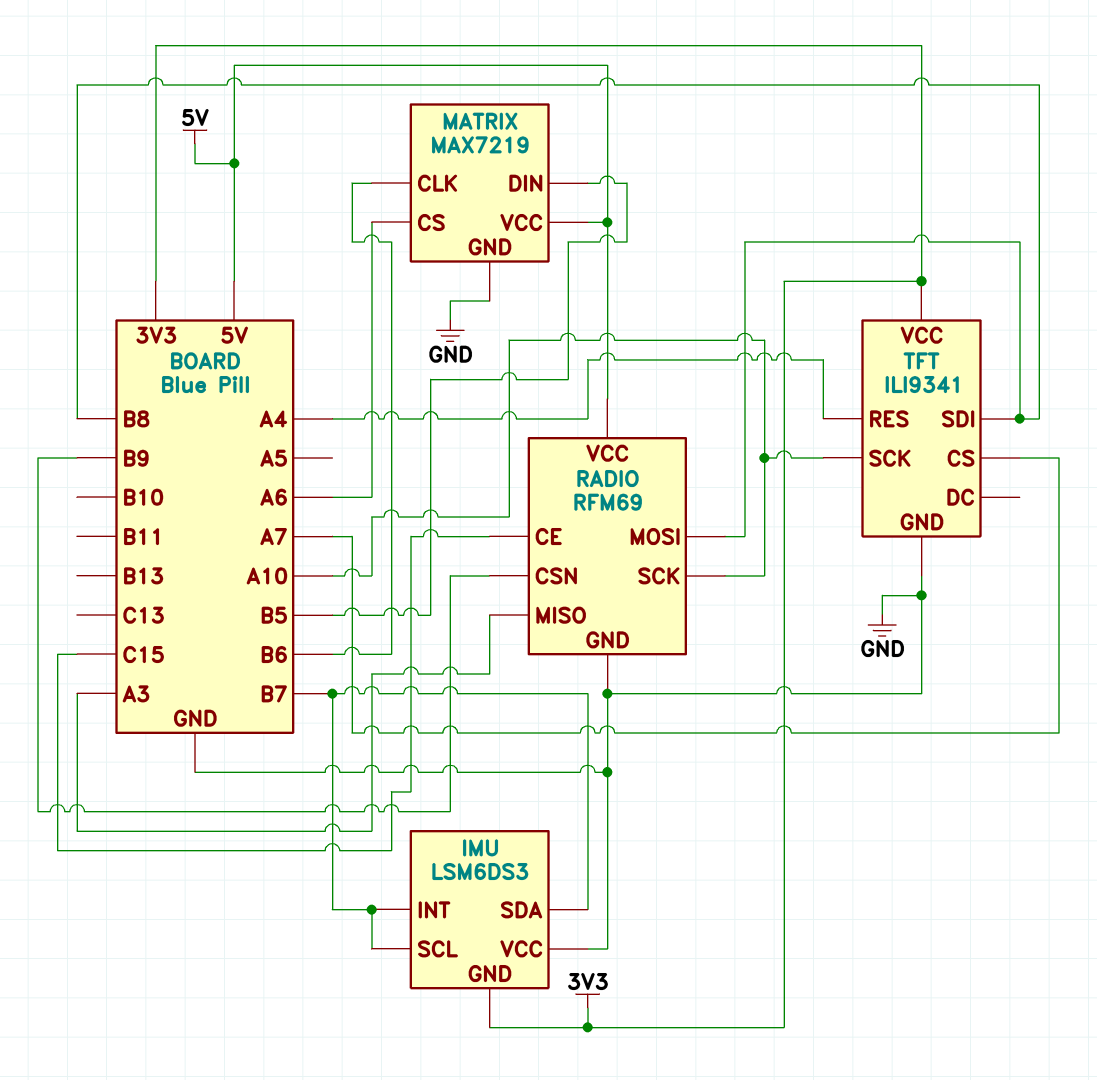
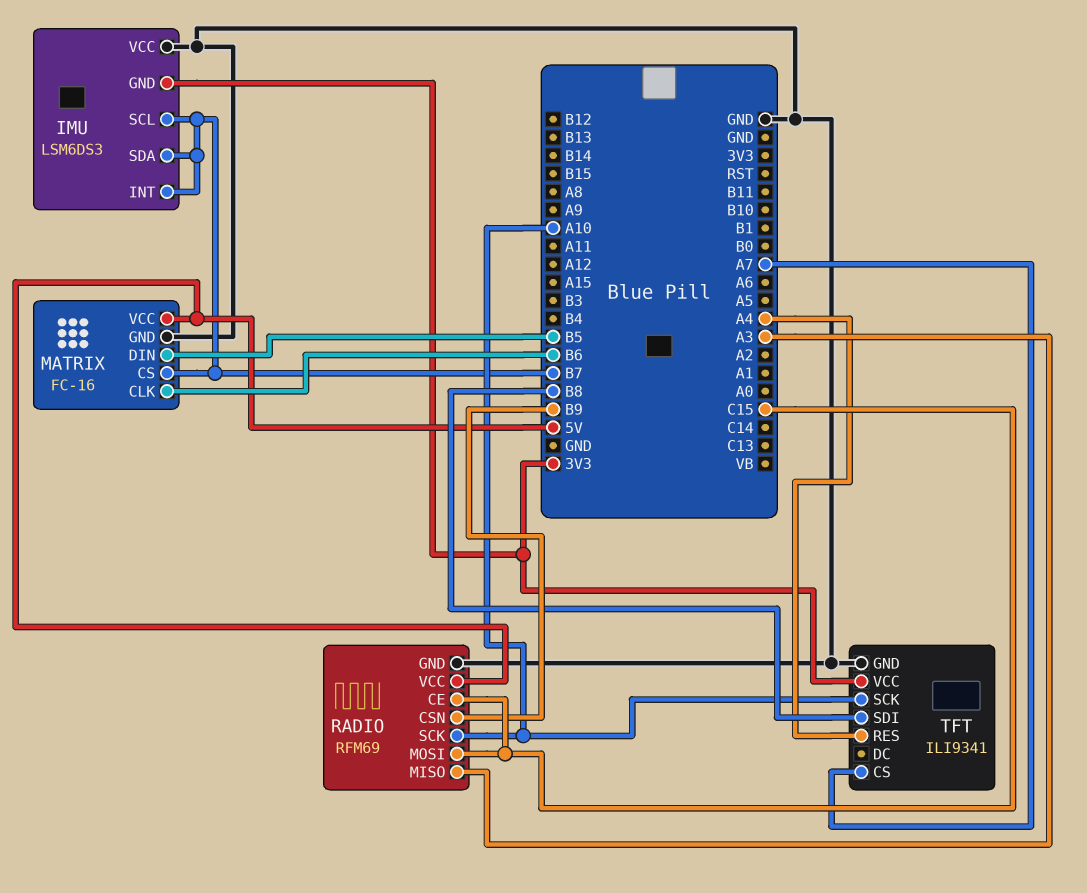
MATRIX: MAX7219 -> FC-16
MATRIX pin CS: A6 -> B7
RADIO pin MOSI: B8 -> C15

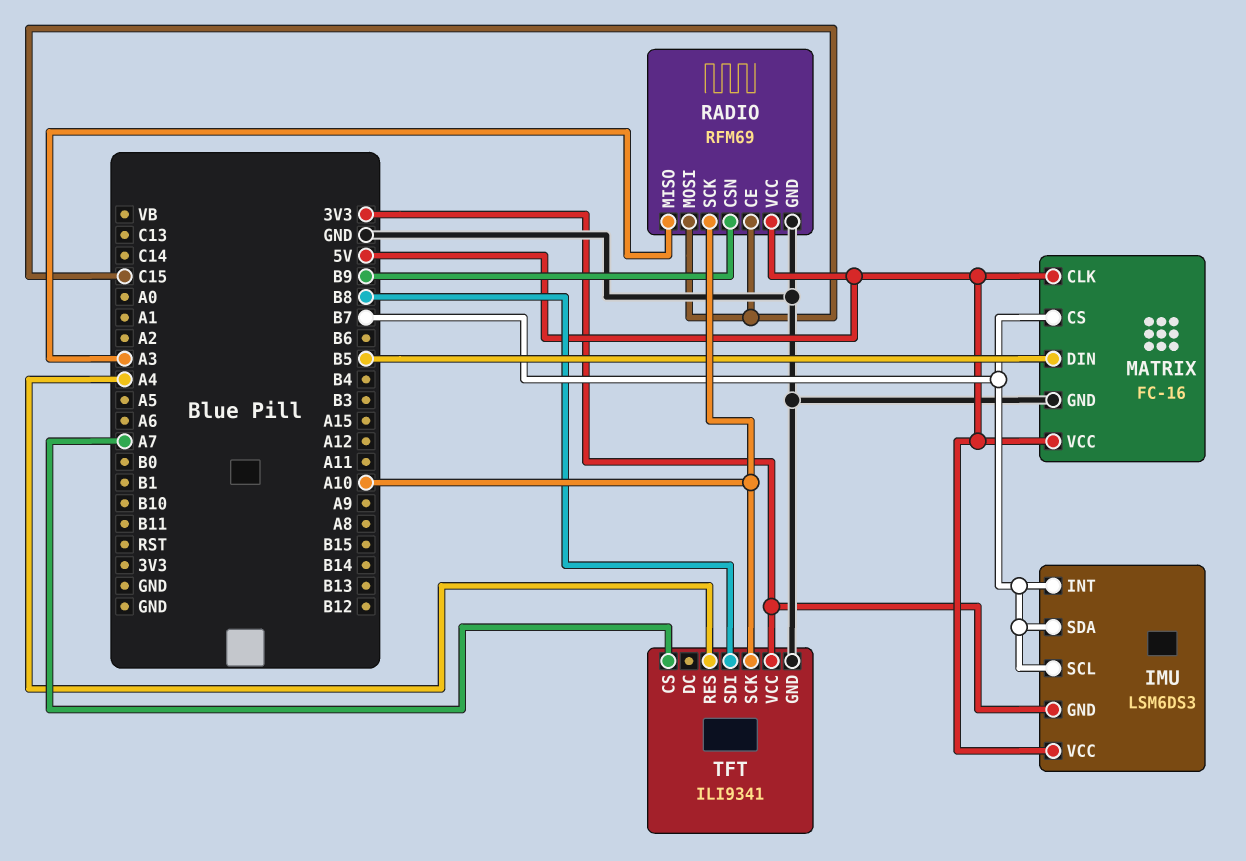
IMU pin VCC: GND -> 5V
MATRIX pin CLK: B6 -> 5V

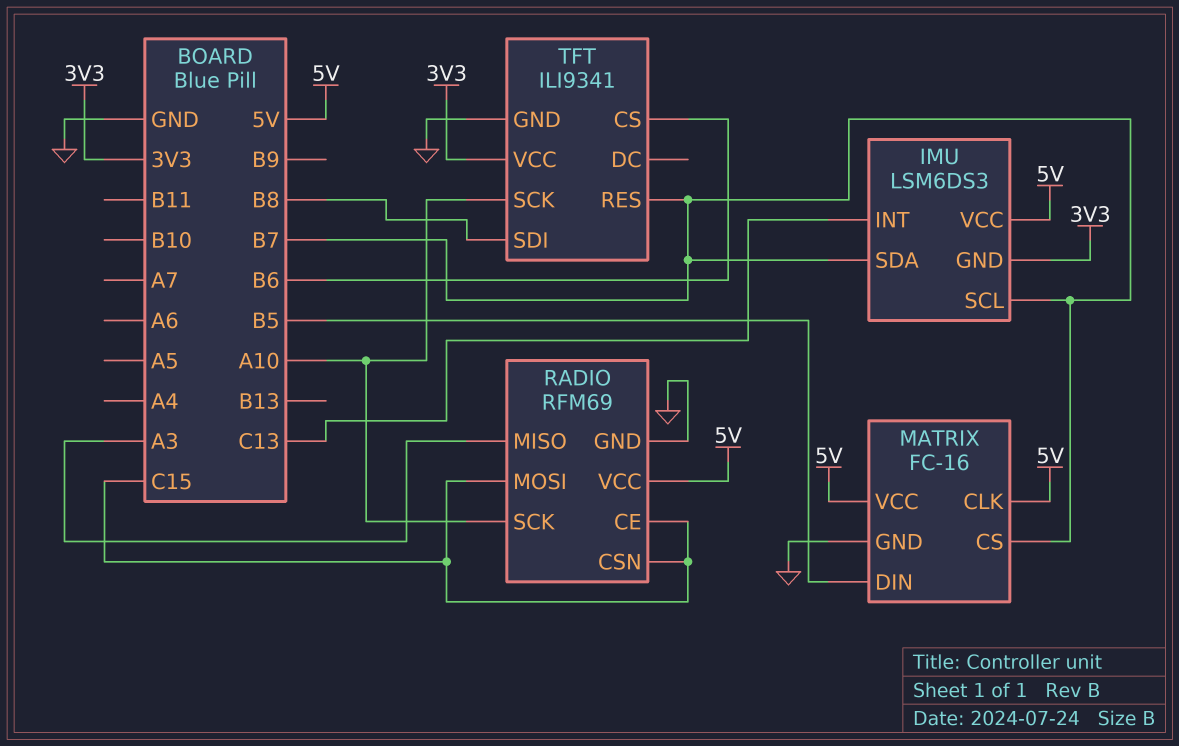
IMU pin INT: B7 -> C13
RADIO pin CSN: B9 -> C15
TFT pin CS: A7 -> B6
TFT pin RES: A4 -> B7

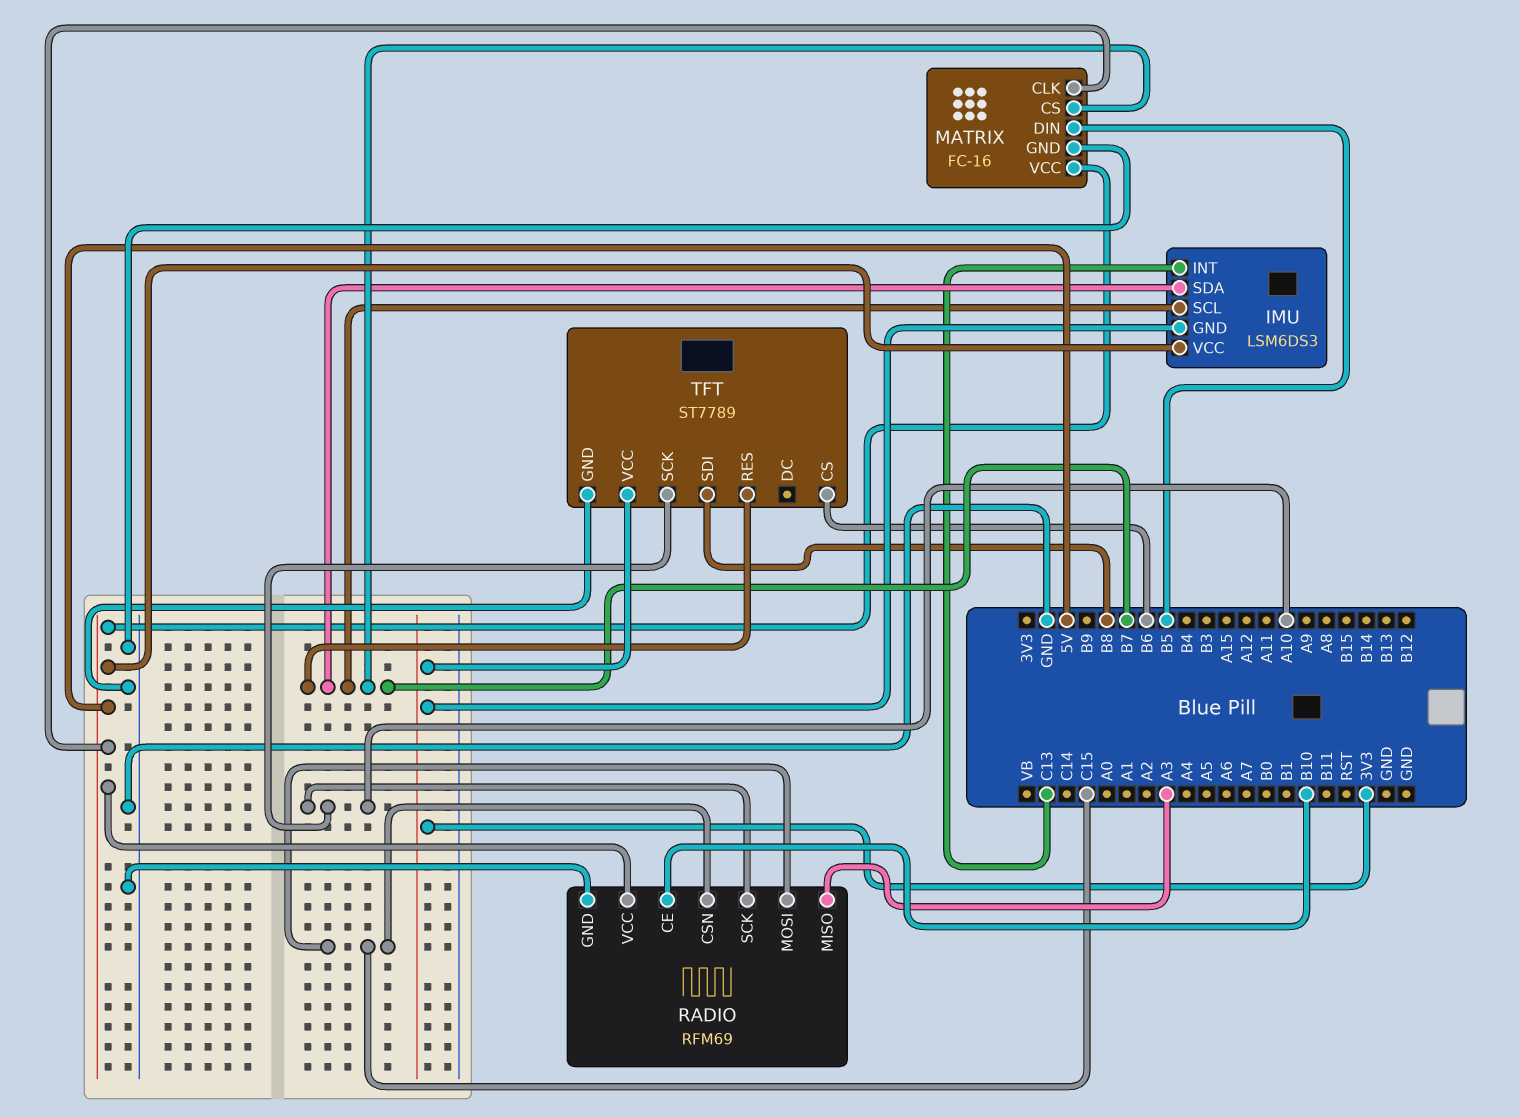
RADIO pin CE: C15 -> B10
TFT: ILI9341 -> ST7789

